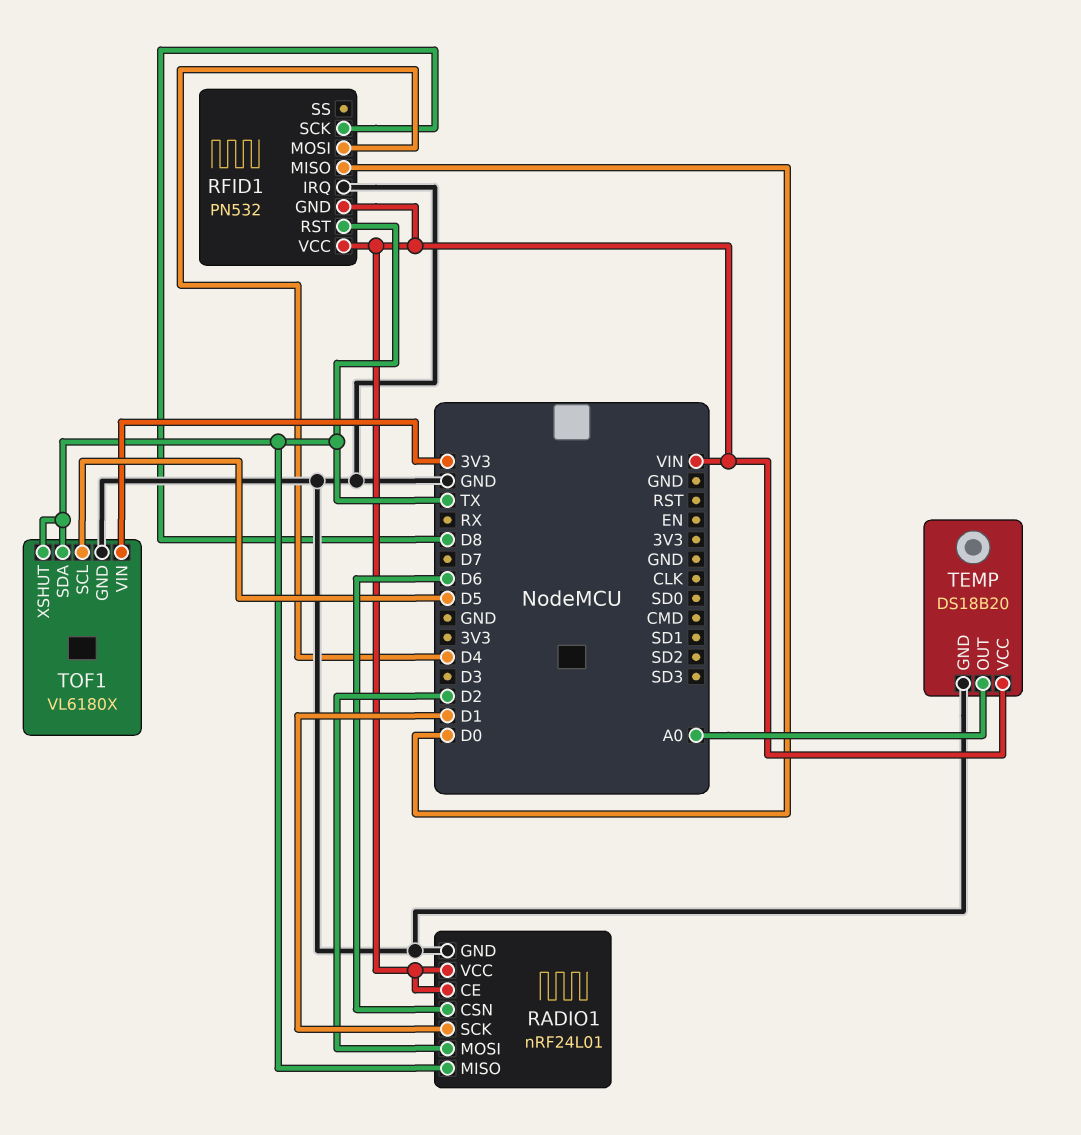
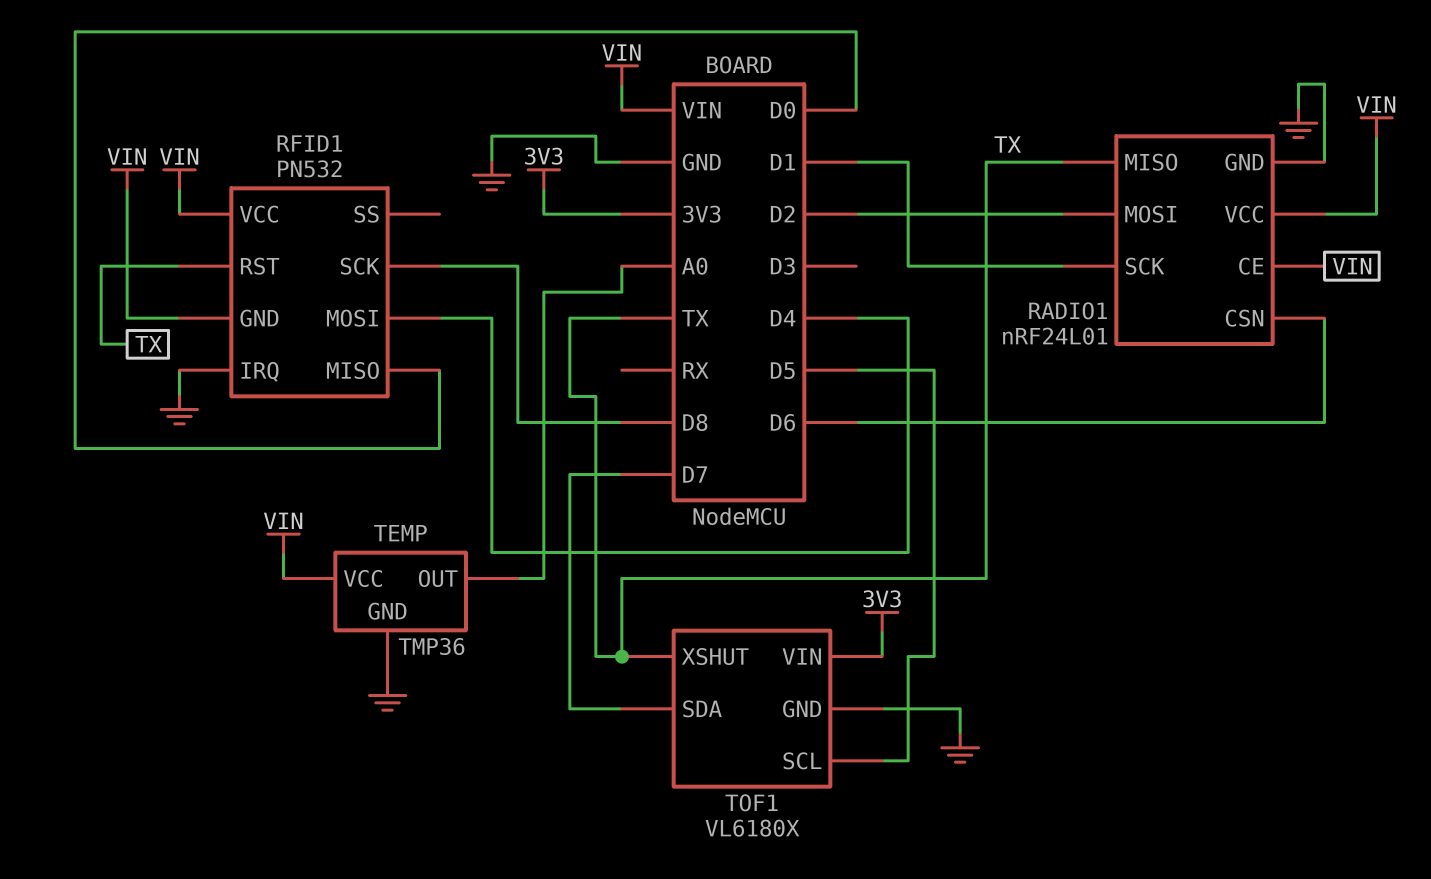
TEMP: DS18B20 -> TMP36
TOF1 pin SDA: TX -> D7

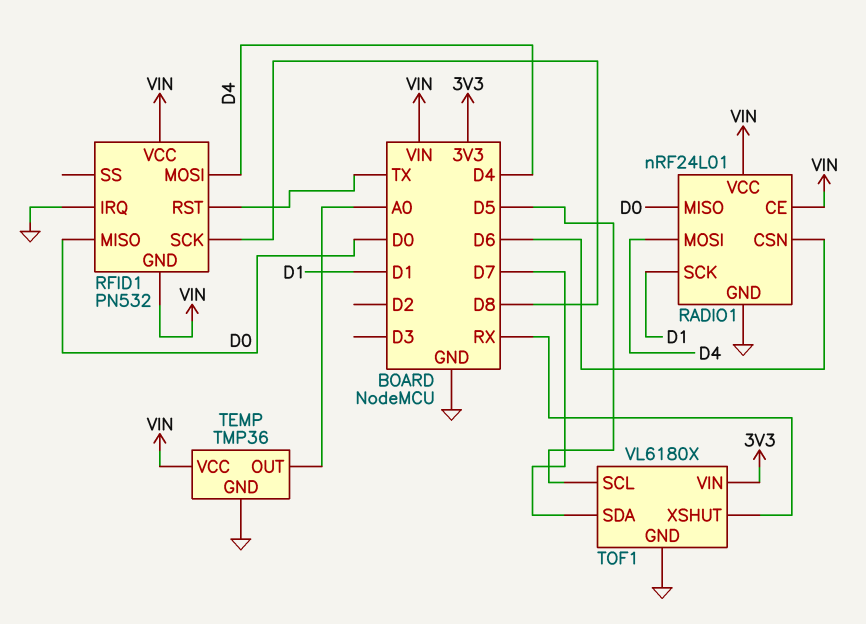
RADIO1 pin MISO: TX -> D0
RADIO1 pin MOSI: D2 -> D4
TOF1 pin XSHUT: TX -> RX

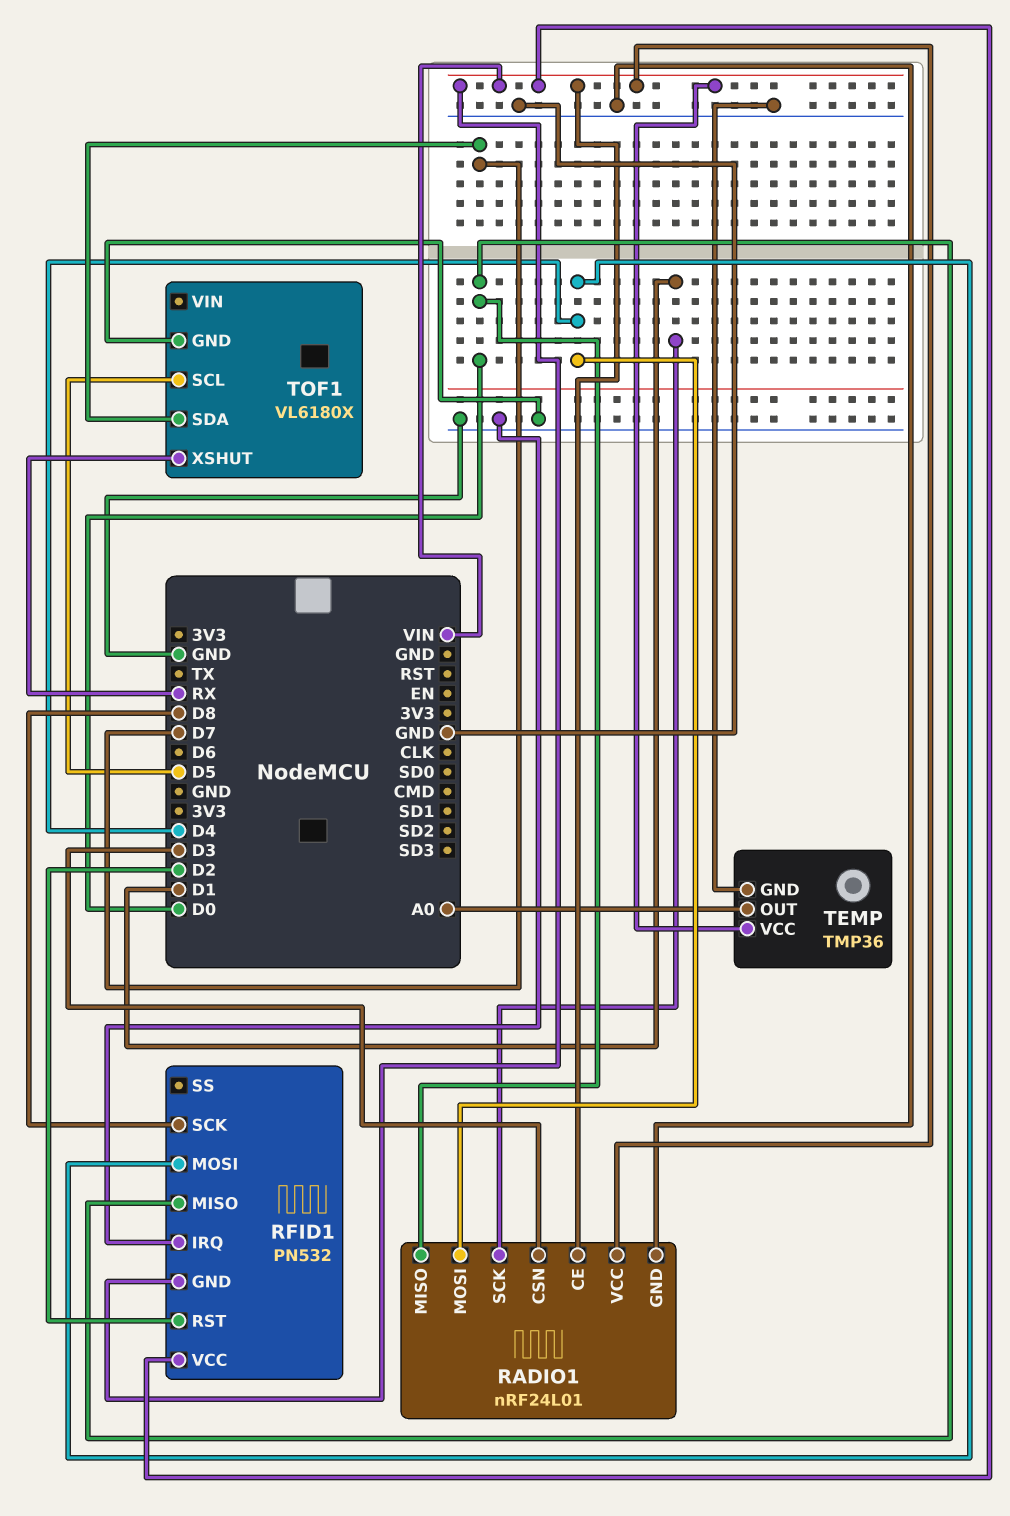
RADIO1 pin CSN: D6 -> D3
RFID1 pin RST: TX -> D2
TOF1 pin VIN: 3V3 -> none

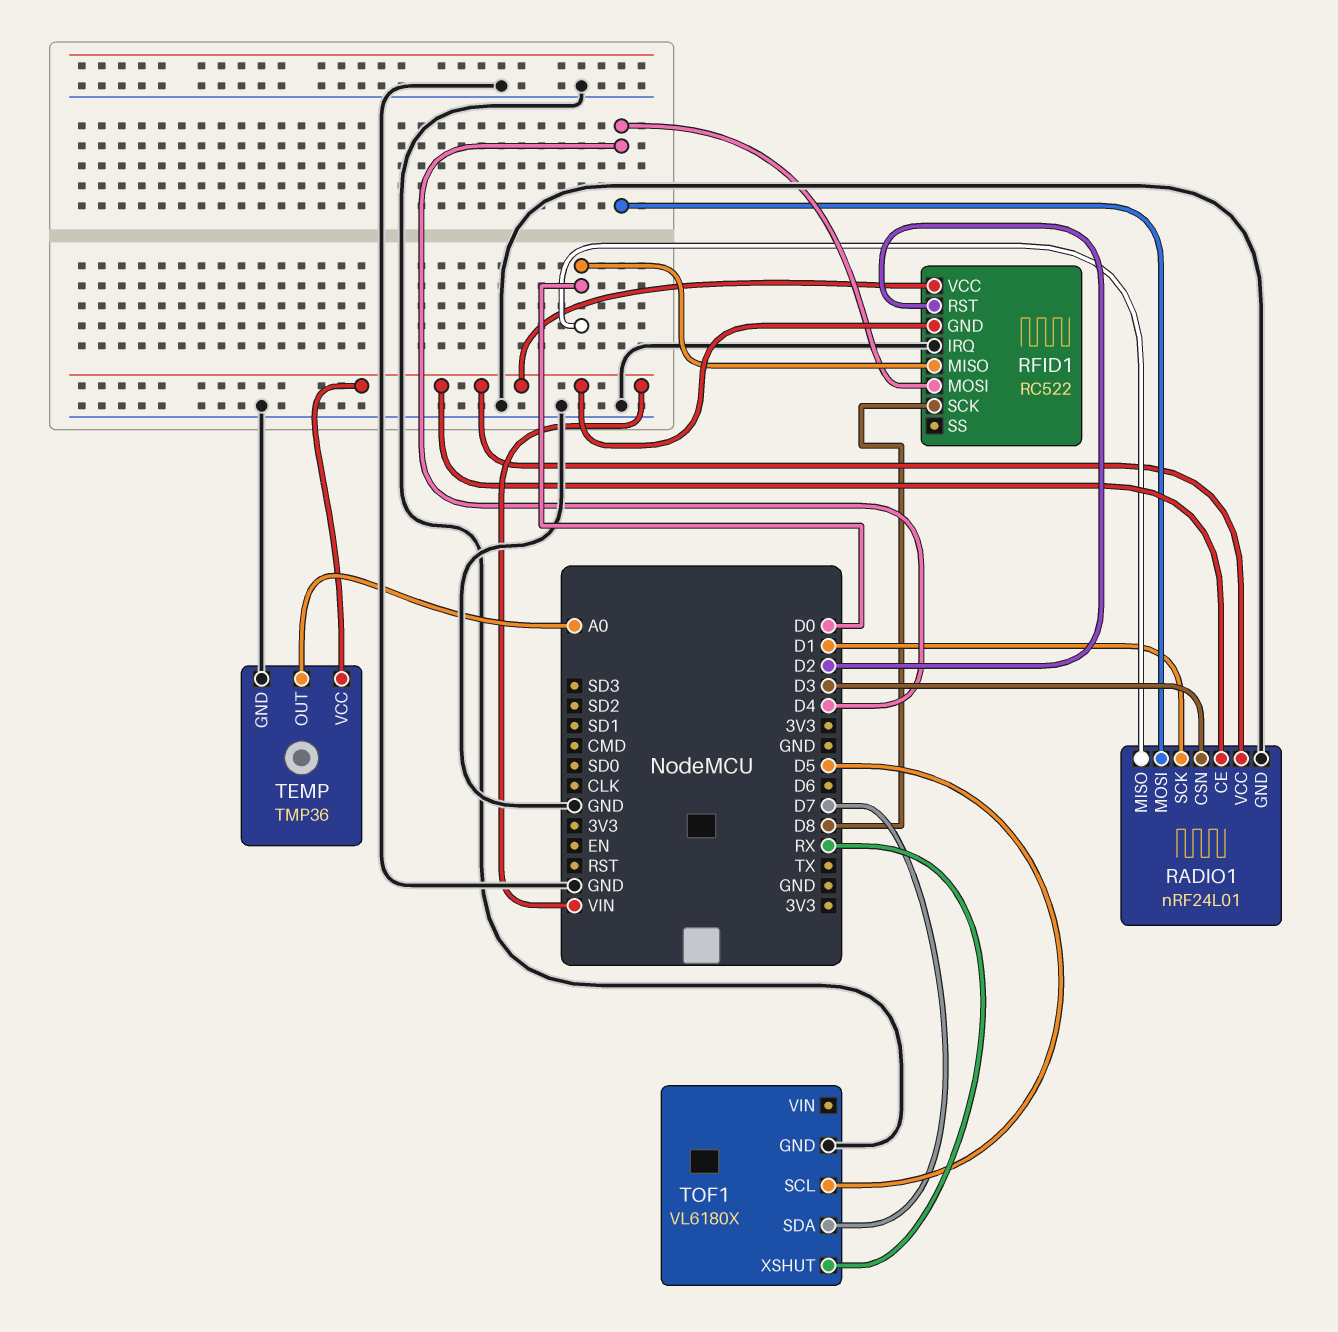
RFID1: PN532 -> RC522

